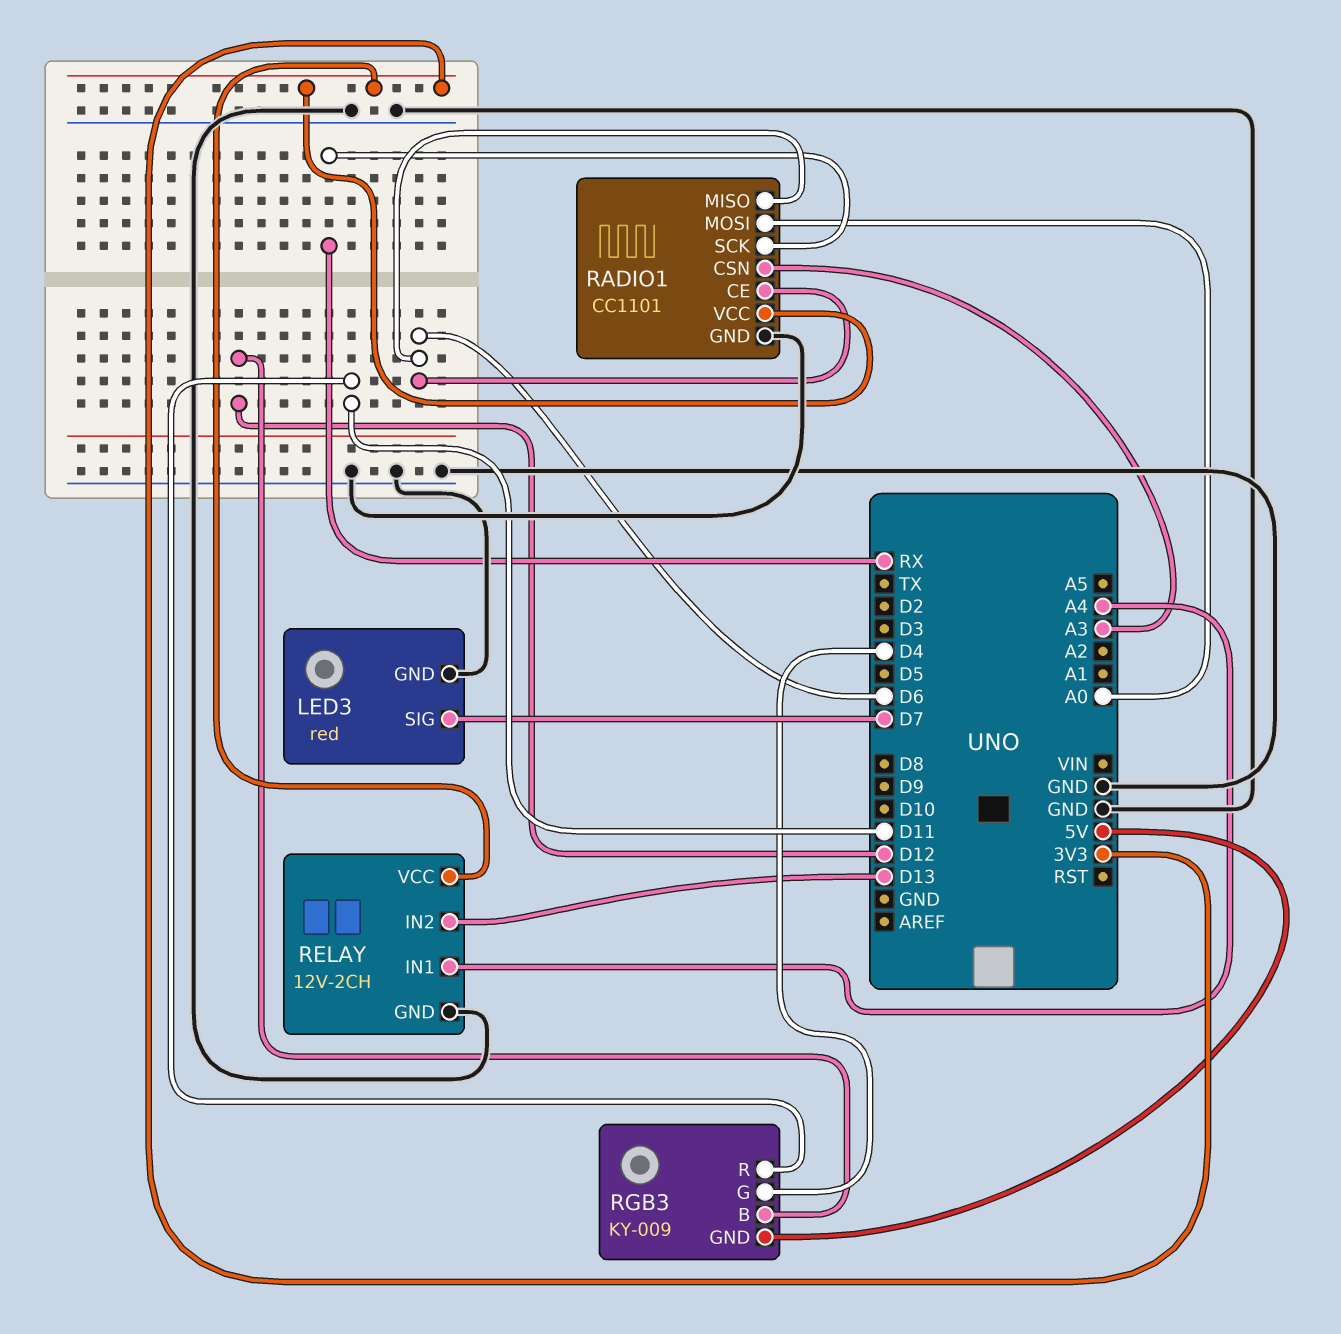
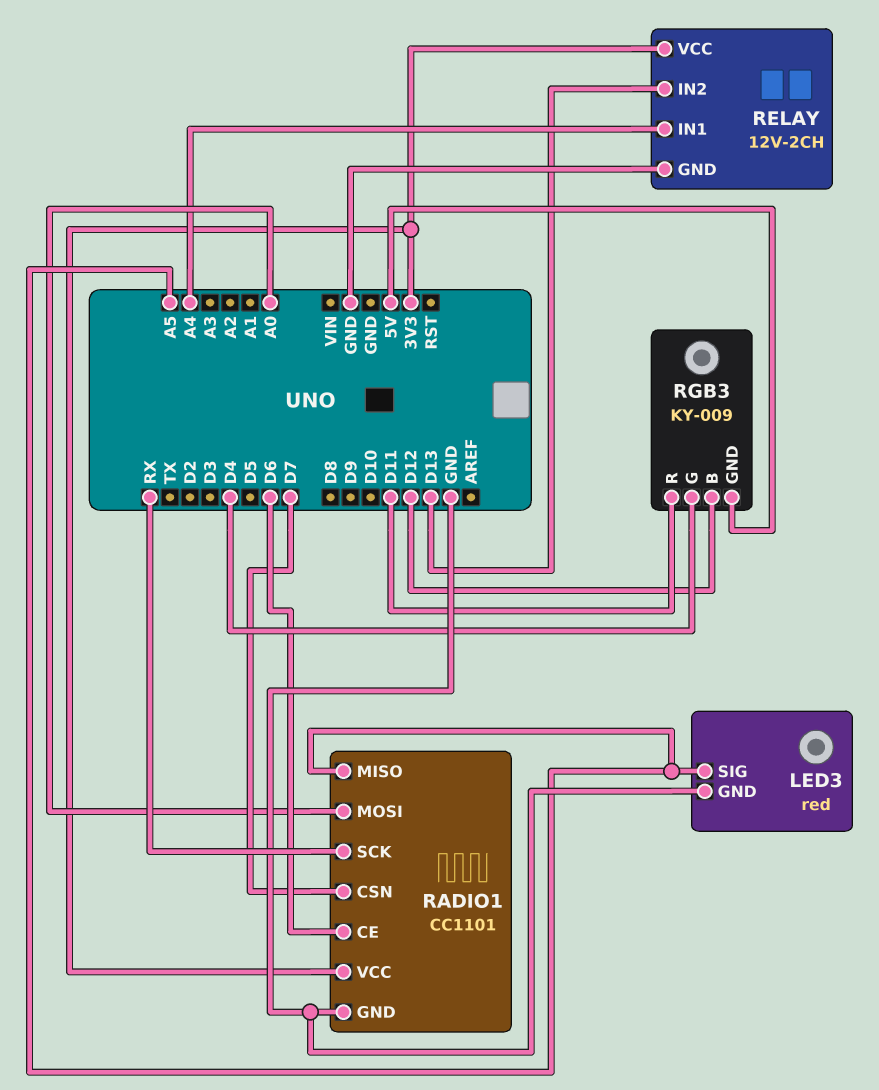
LED3 pin SIG: D7 -> A5
RADIO1 pin CSN: A3 -> D7
RADIO1 pin MISO: D6 -> A5

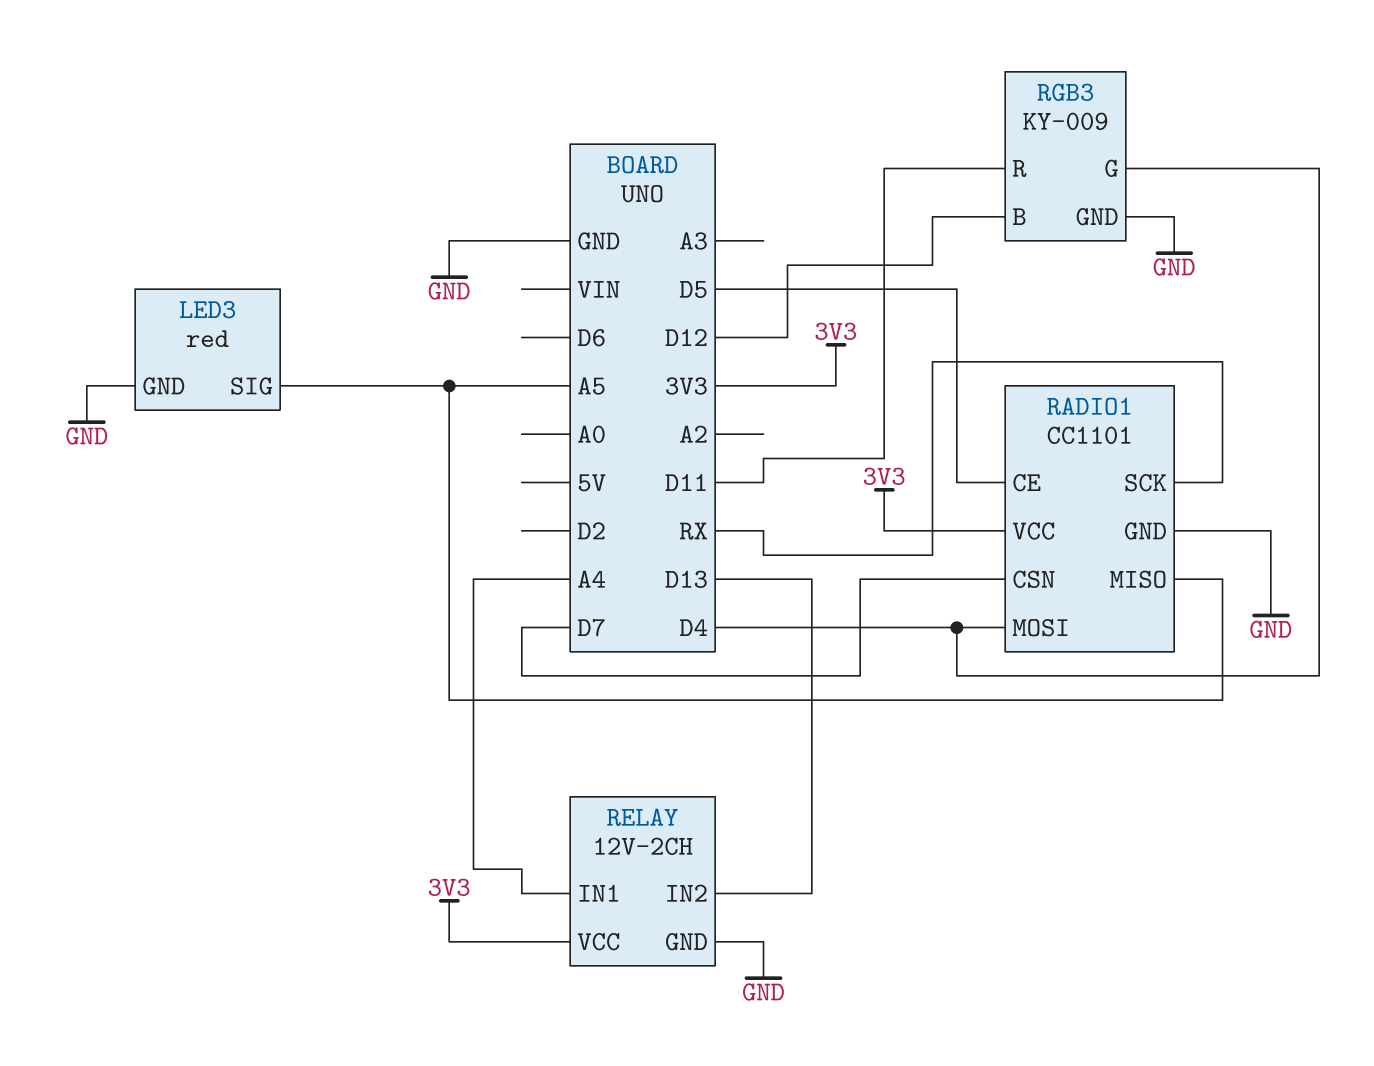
RADIO1 pin CE: D6 -> D5
RADIO1 pin MOSI: A0 -> D4
RGB3 pin GND: 5V -> GND

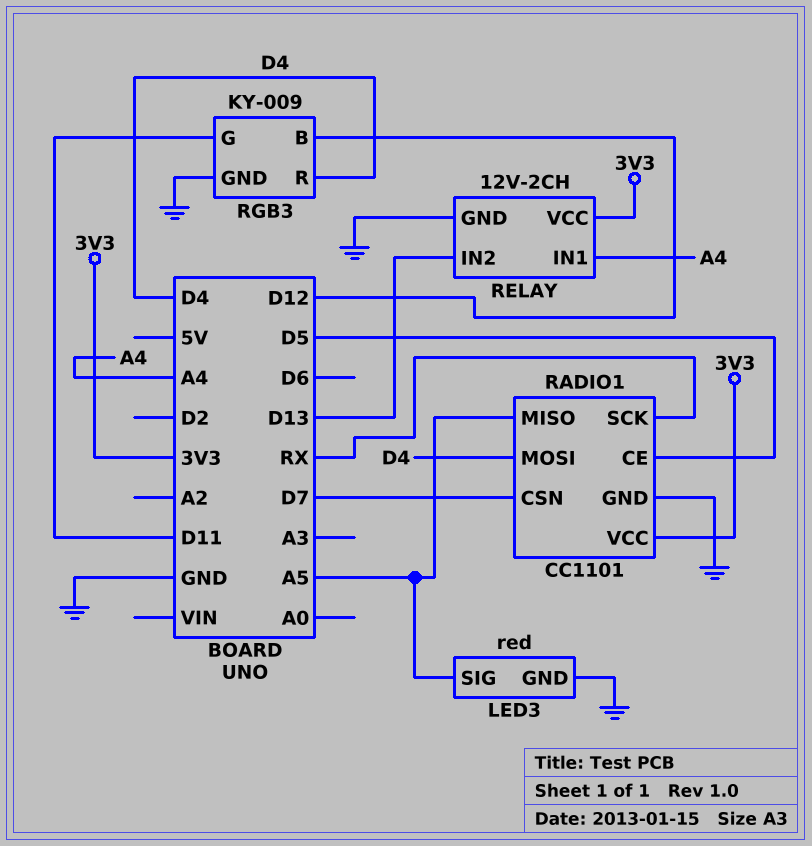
RGB3 pin G: D4 -> D11
RGB3 pin R: D11 -> D4

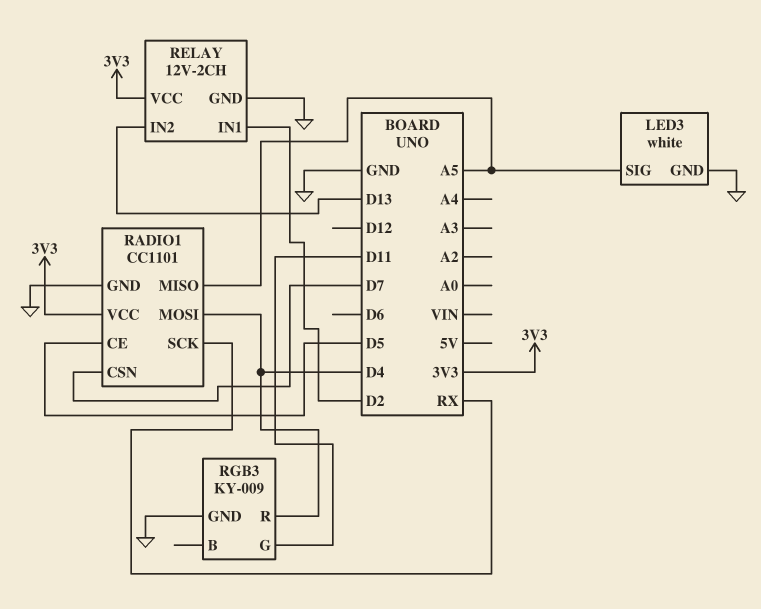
LED3: red -> white
RELAY pin IN1: A4 -> D2
RGB3 pin B: D12 -> none

